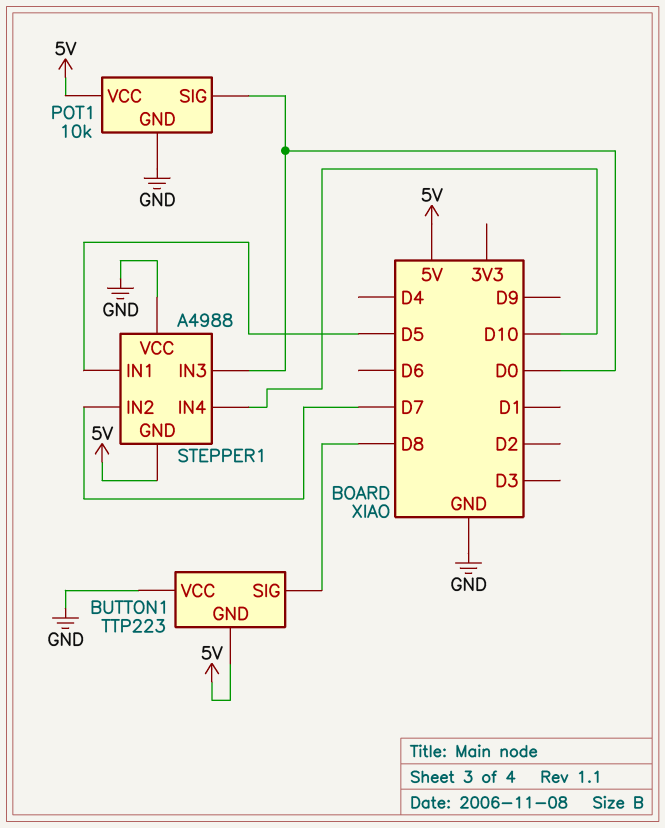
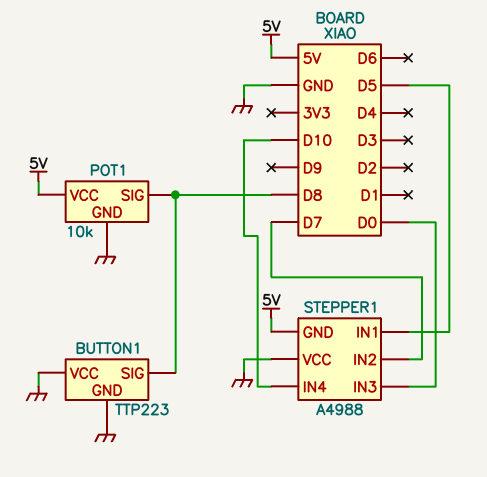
BUTTON1 pin GND: 5V -> GND
POT1 pin SIG: D0 -> D8

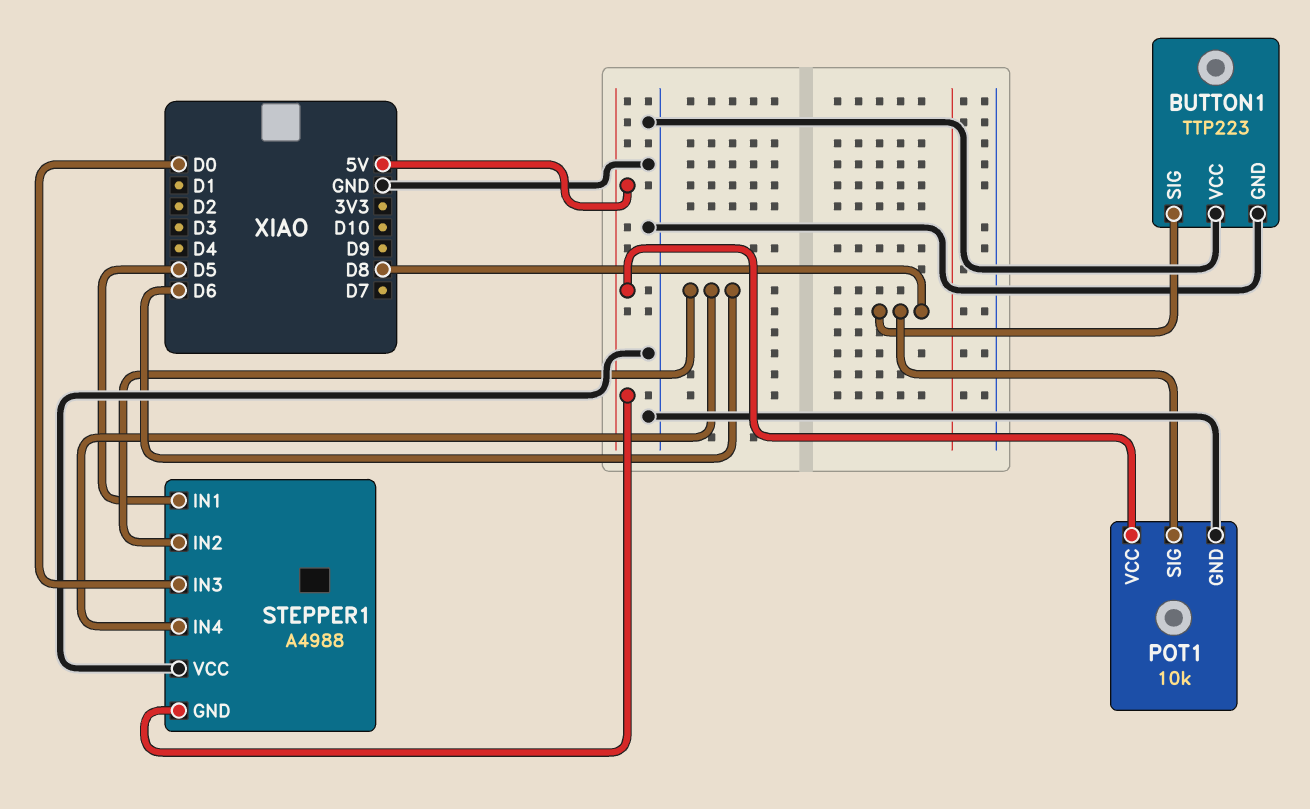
STEPPER1 pin IN2: D7 -> D6
STEPPER1 pin IN4: D10 -> D6

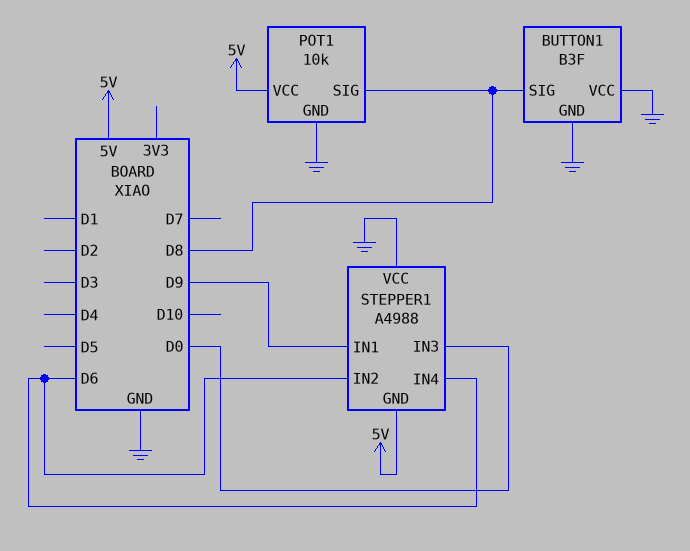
BUTTON1: TTP223 -> B3F
STEPPER1 pin IN1: D5 -> D9

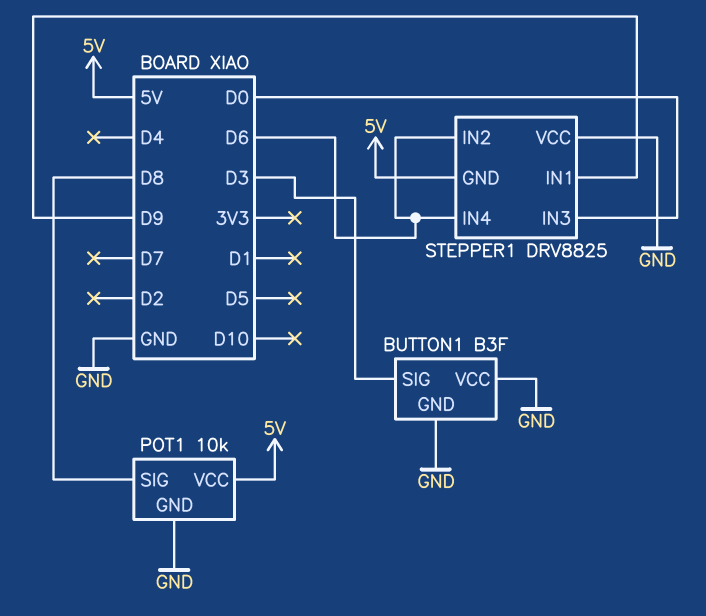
BUTTON1 pin SIG: D8 -> D3
STEPPER1: A4988 -> DRV8825

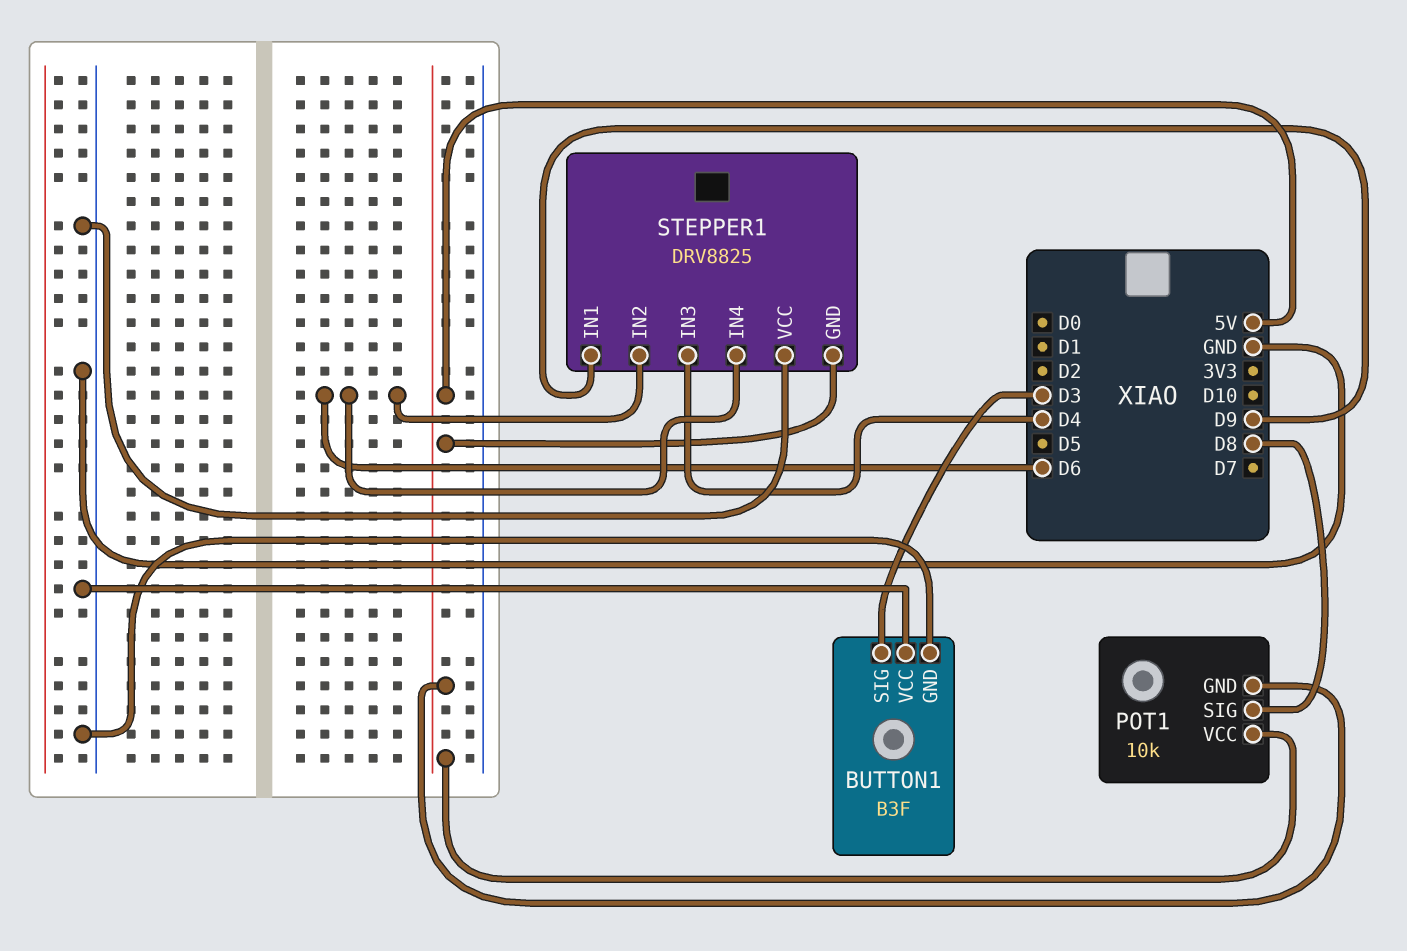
POT1 pin GND: GND -> 5V
STEPPER1 pin IN3: D0 -> D4

